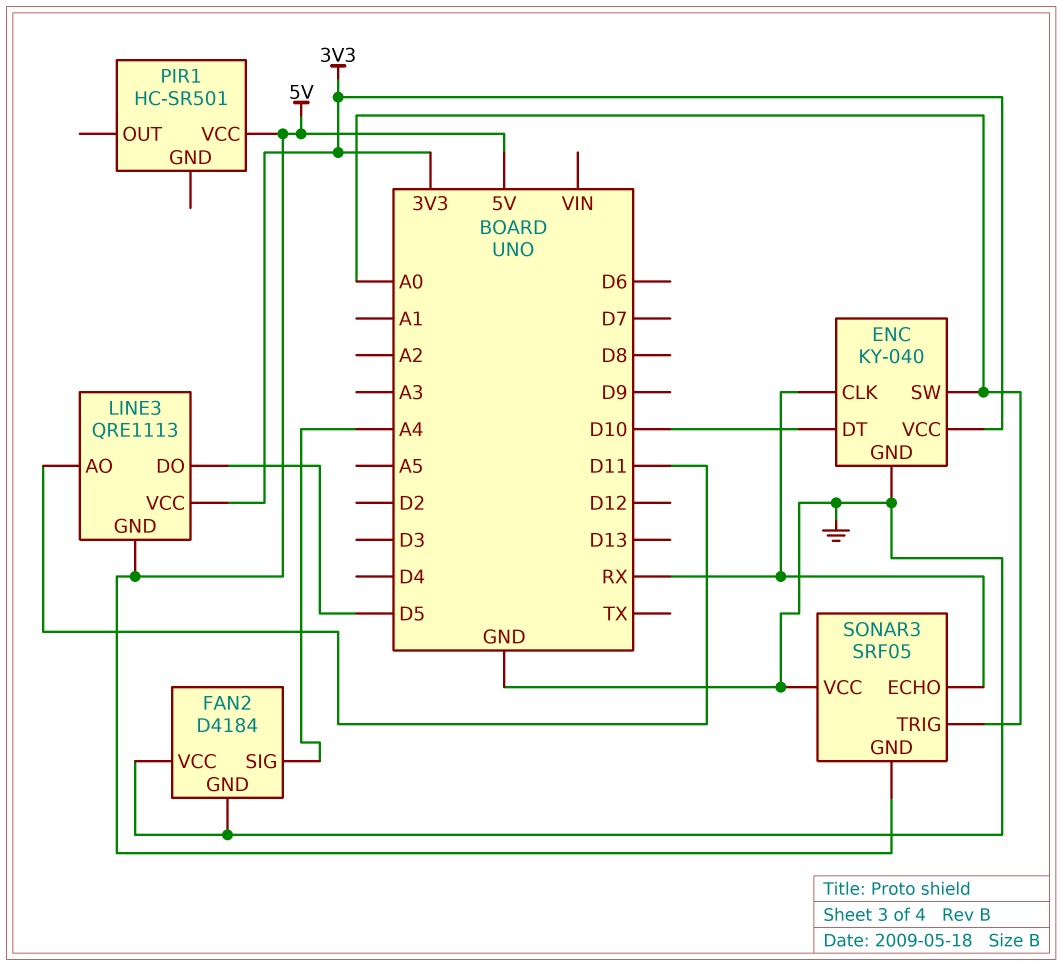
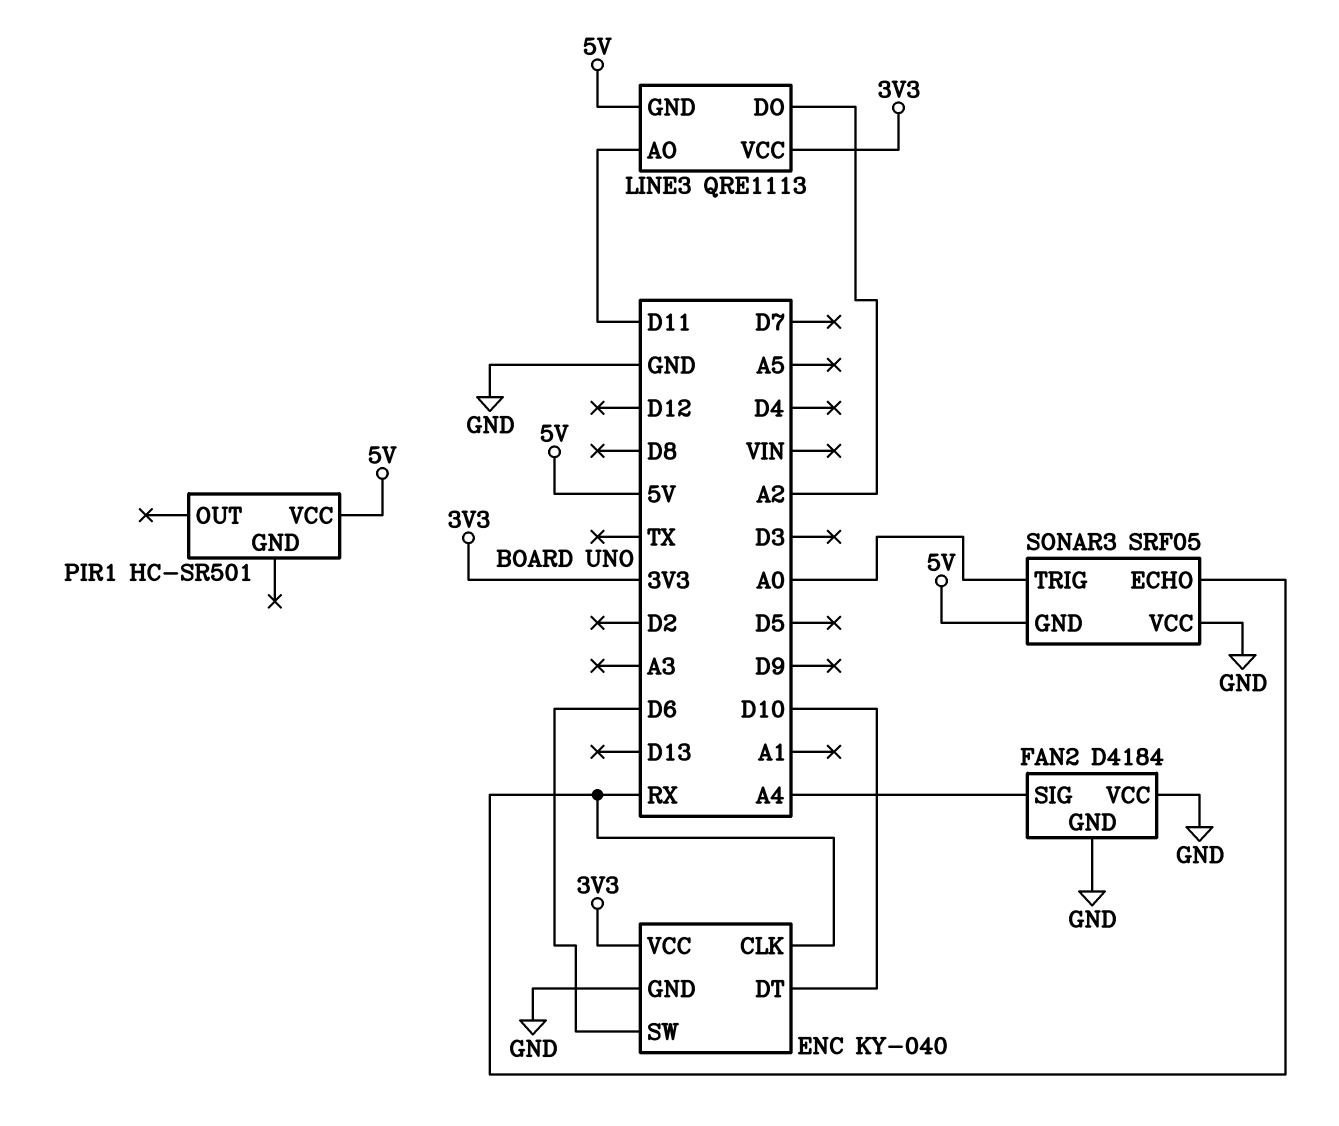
ENC pin SW: A0 -> D6
LINE3 pin DO: D5 -> A2

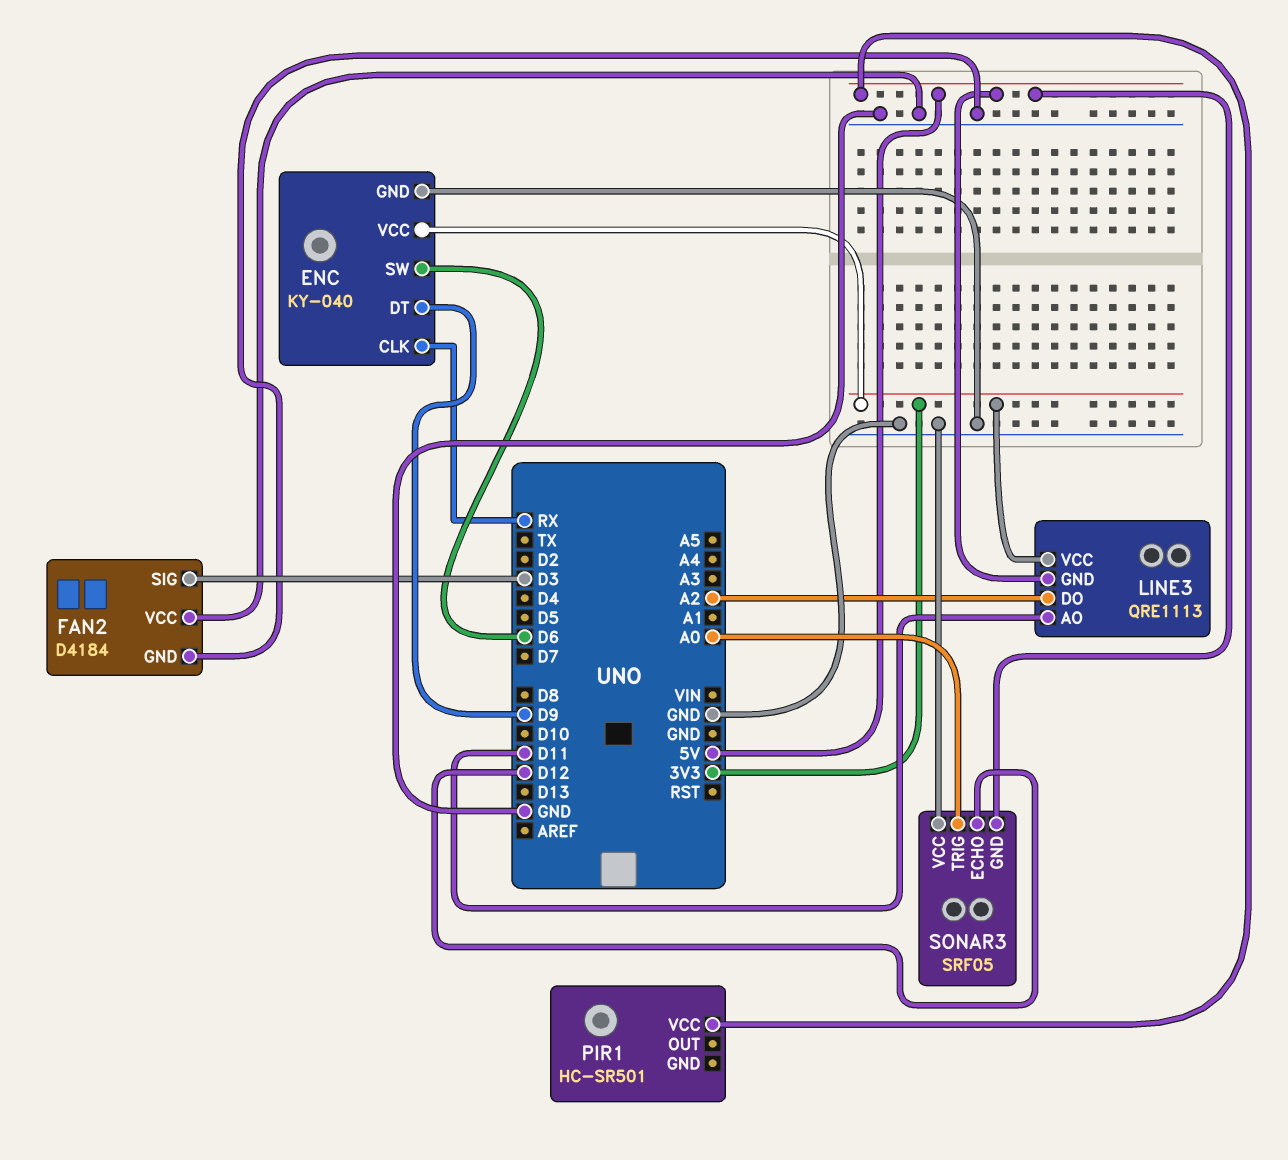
ENC pin DT: D10 -> D9
FAN2 pin SIG: A4 -> D3
SONAR3 pin ECHO: RX -> D12

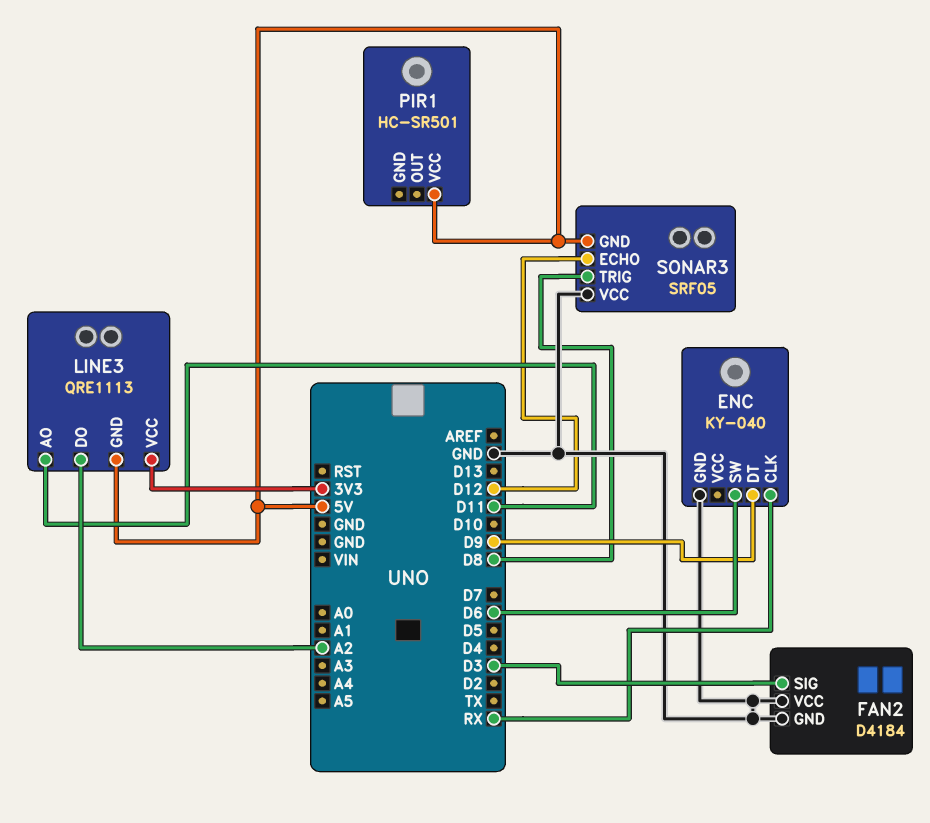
ENC pin VCC: 3V3 -> none
SONAR3 pin TRIG: A0 -> D8

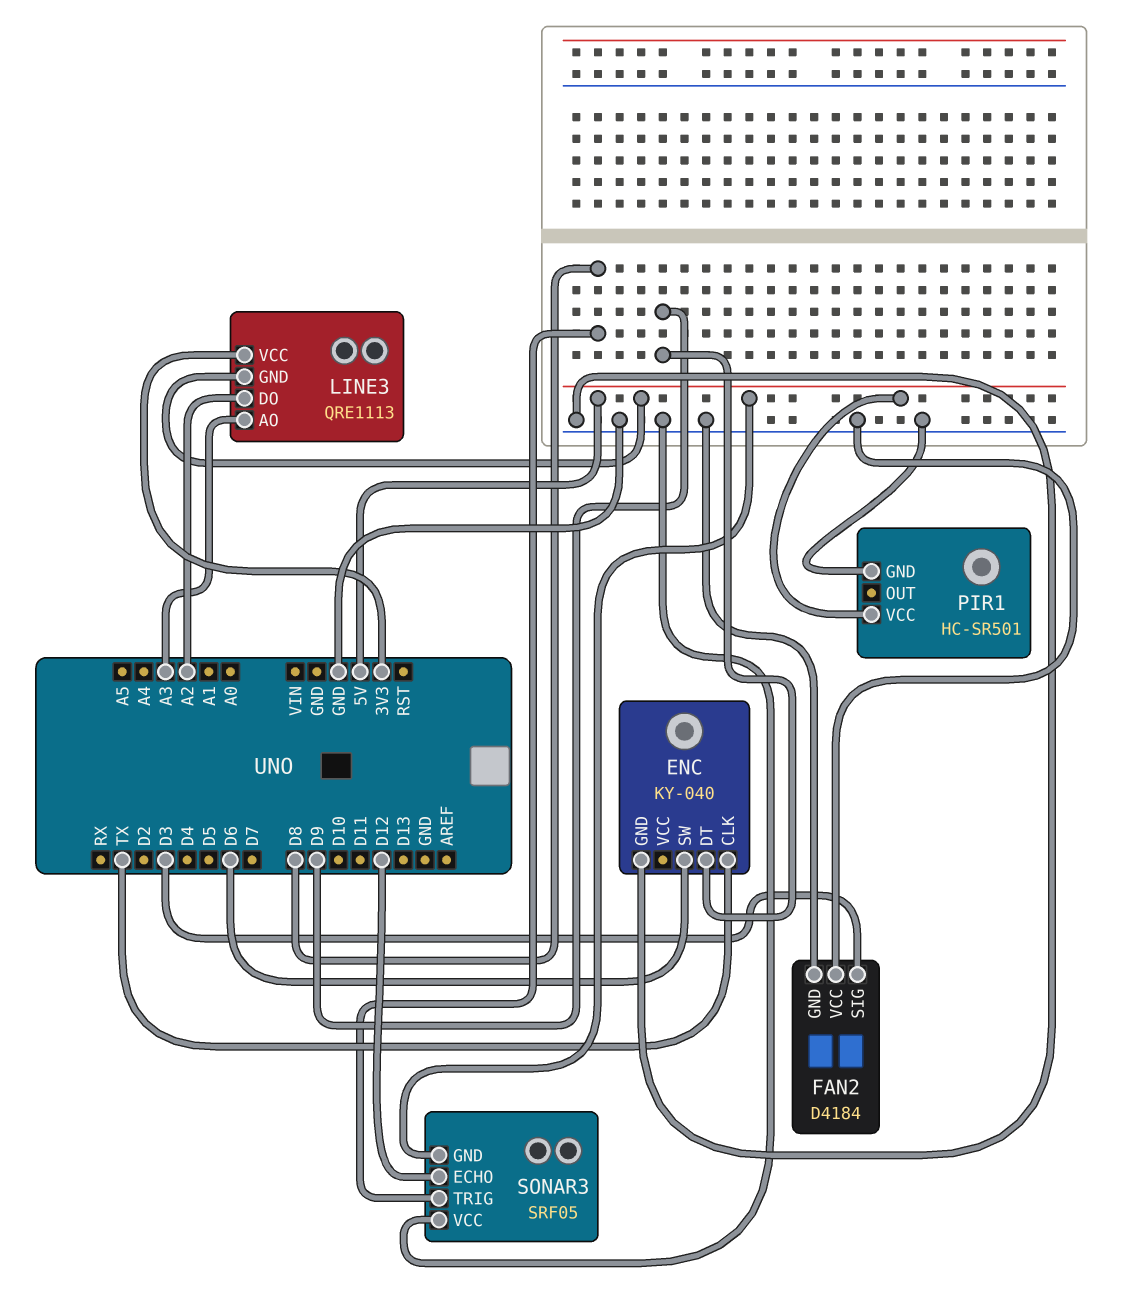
ENC pin CLK: RX -> TX
LINE3 pin AO: D11 -> A3
PIR1 pin GND: none -> GND

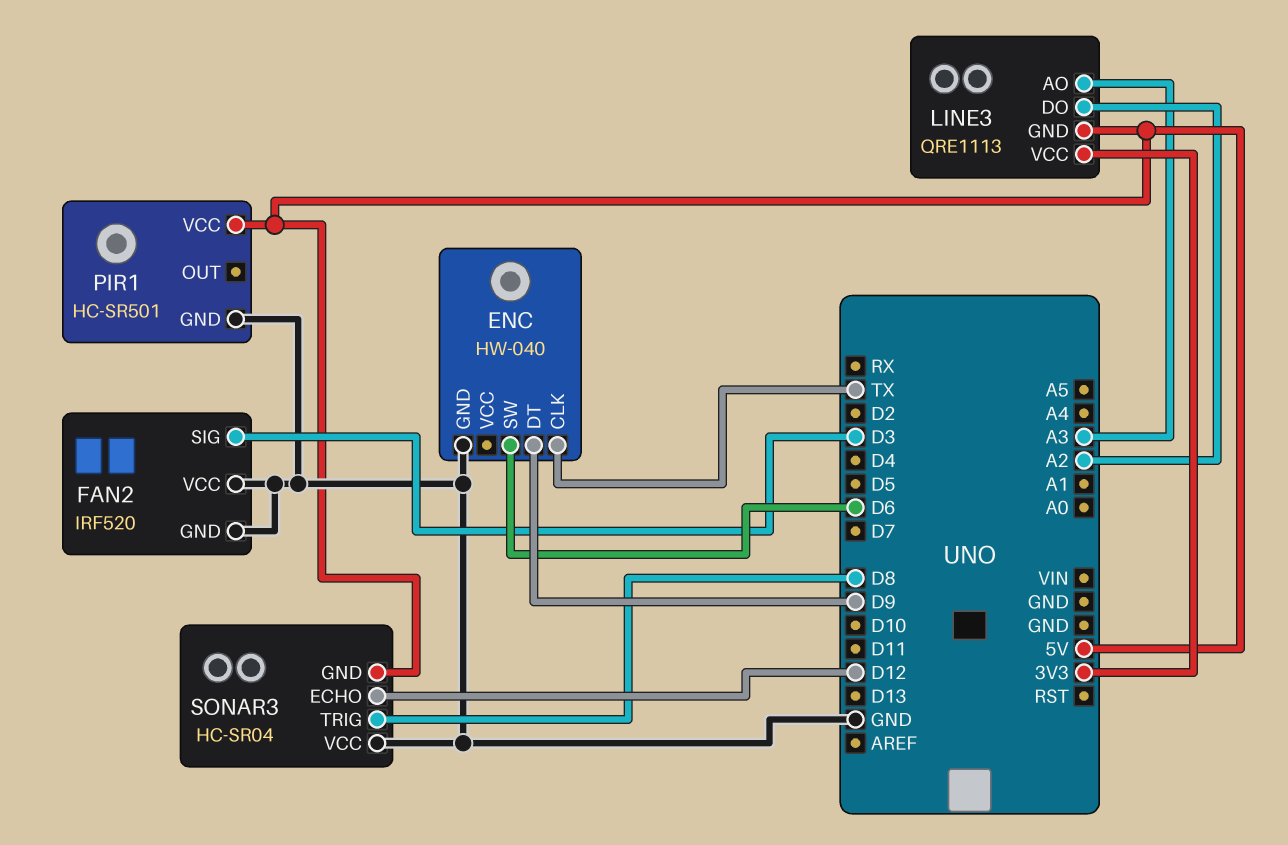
ENC: KY-040 -> HW-040
FAN2: D4184 -> IRF520
SONAR3: SRF05 -> HC-SR04

